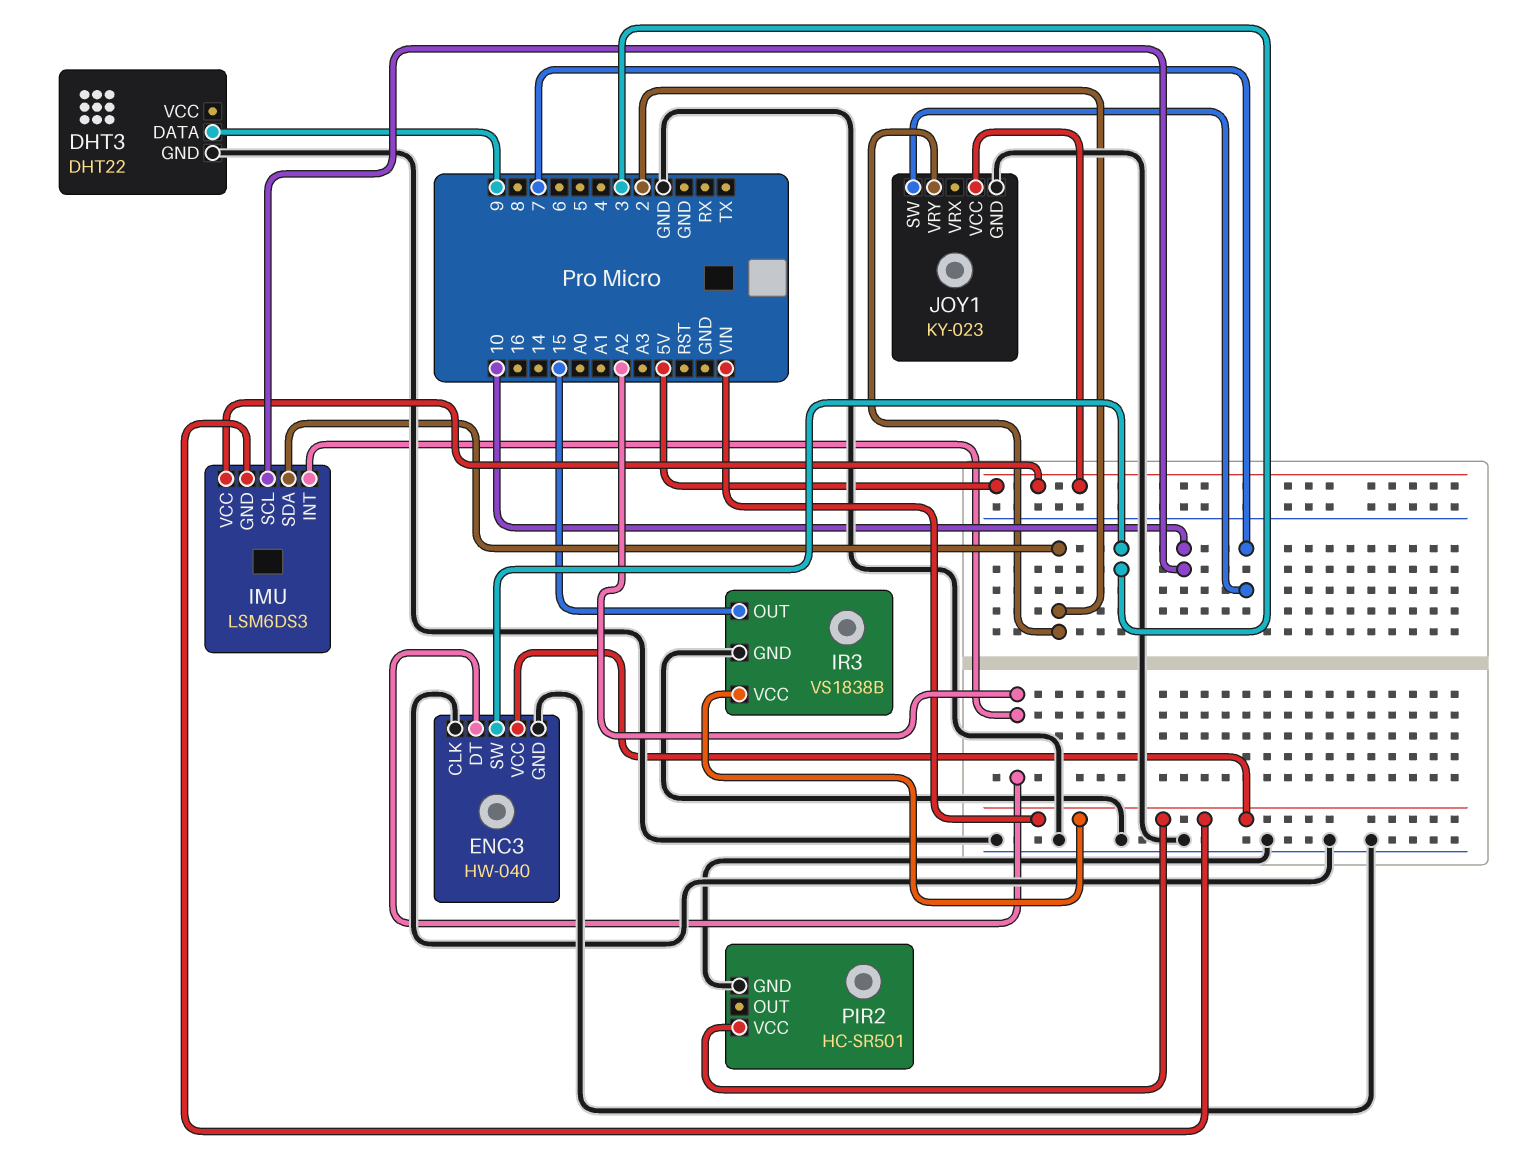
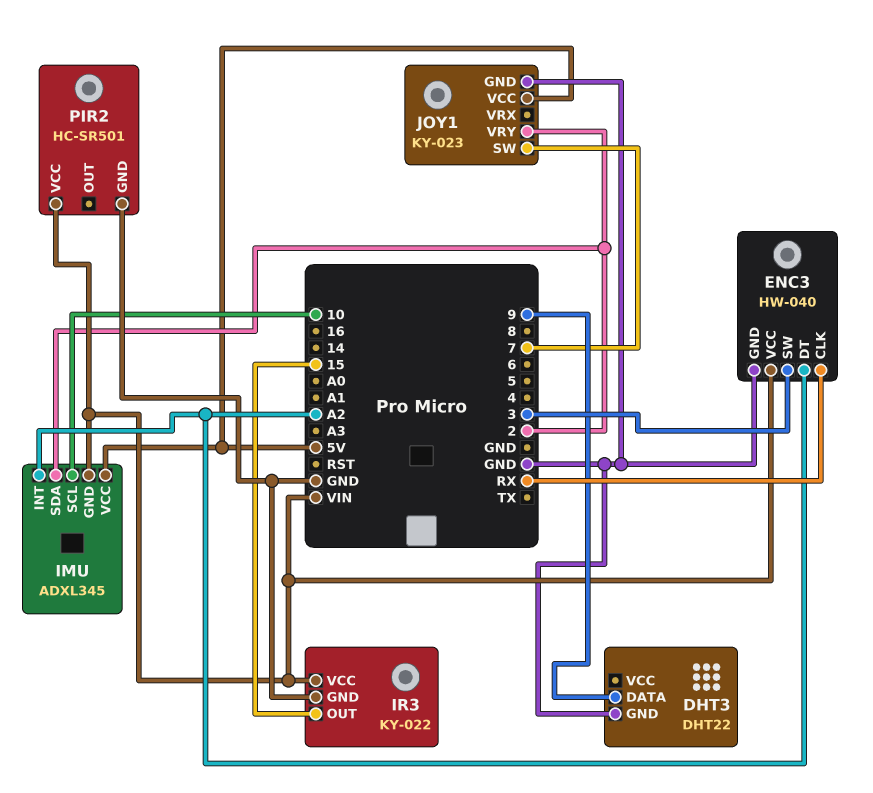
ENC3 pin CLK: GND -> RX
IMU: LSM6DS3 -> ADXL345
IR3: VS1838B -> KY-022

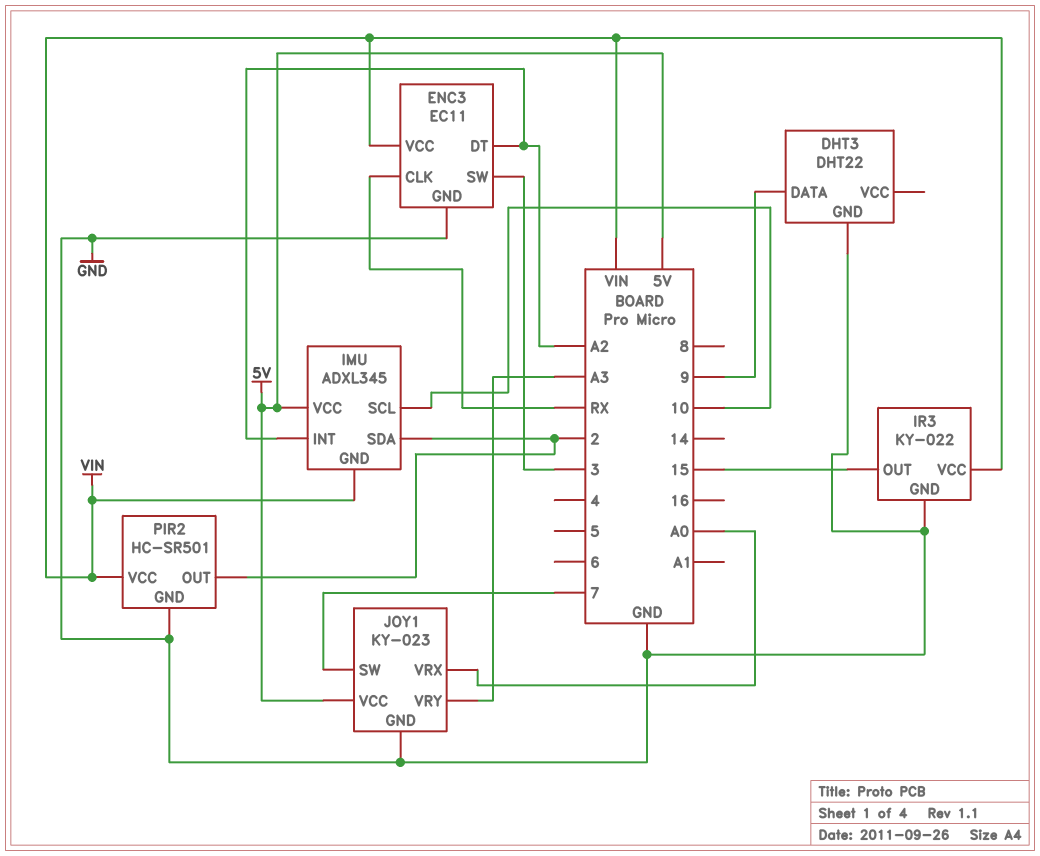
ENC3: HW-040 -> EC11
JOY1 pin VRX: none -> A0
JOY1 pin VRY: 2 -> A3
PIR2 pin OUT: none -> 2

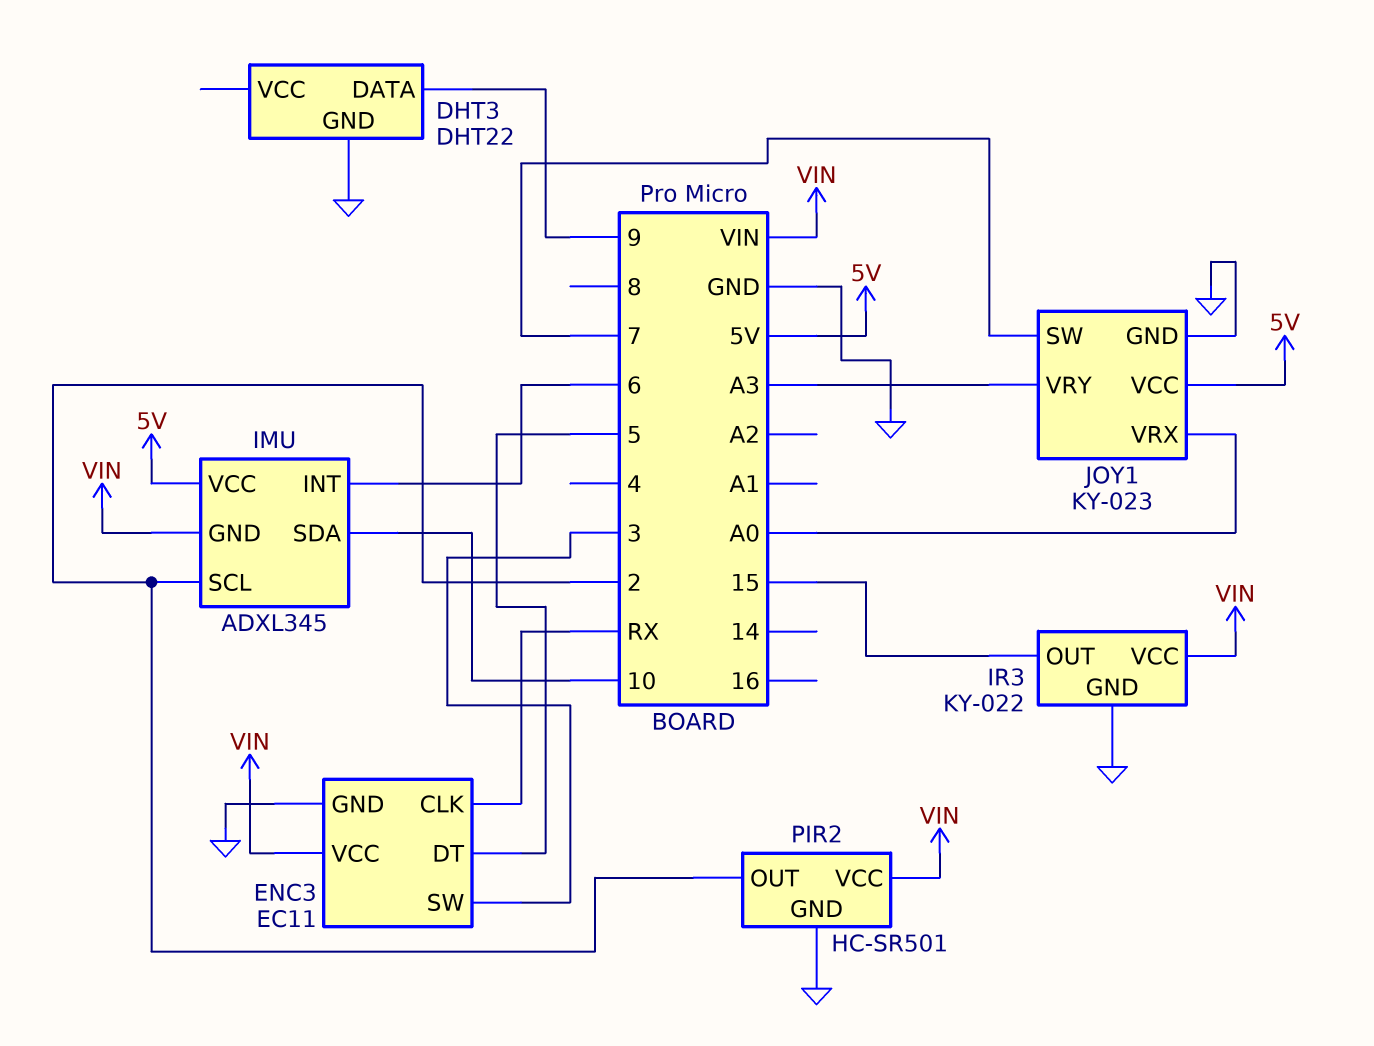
ENC3 pin DT: A2 -> 5
IMU pin INT: A2 -> 6
IMU pin SCL: 10 -> 2
IMU pin SDA: 2 -> 10

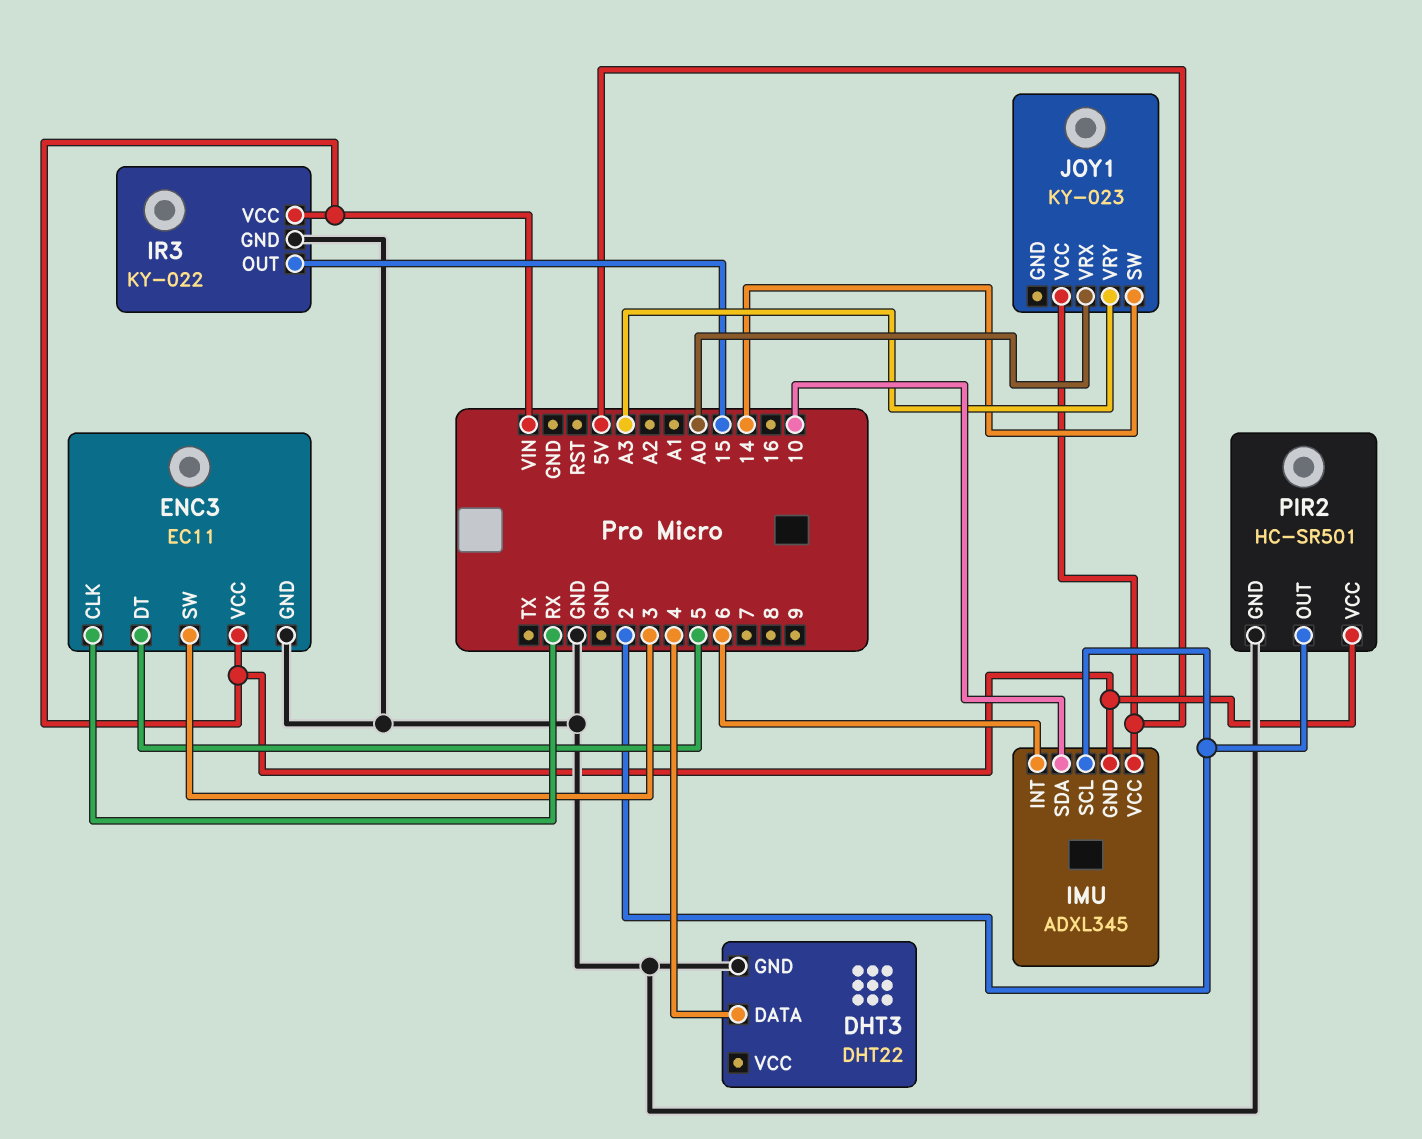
DHT3 pin DATA: 9 -> 4
JOY1 pin GND: GND -> none
JOY1 pin SW: 7 -> 14

